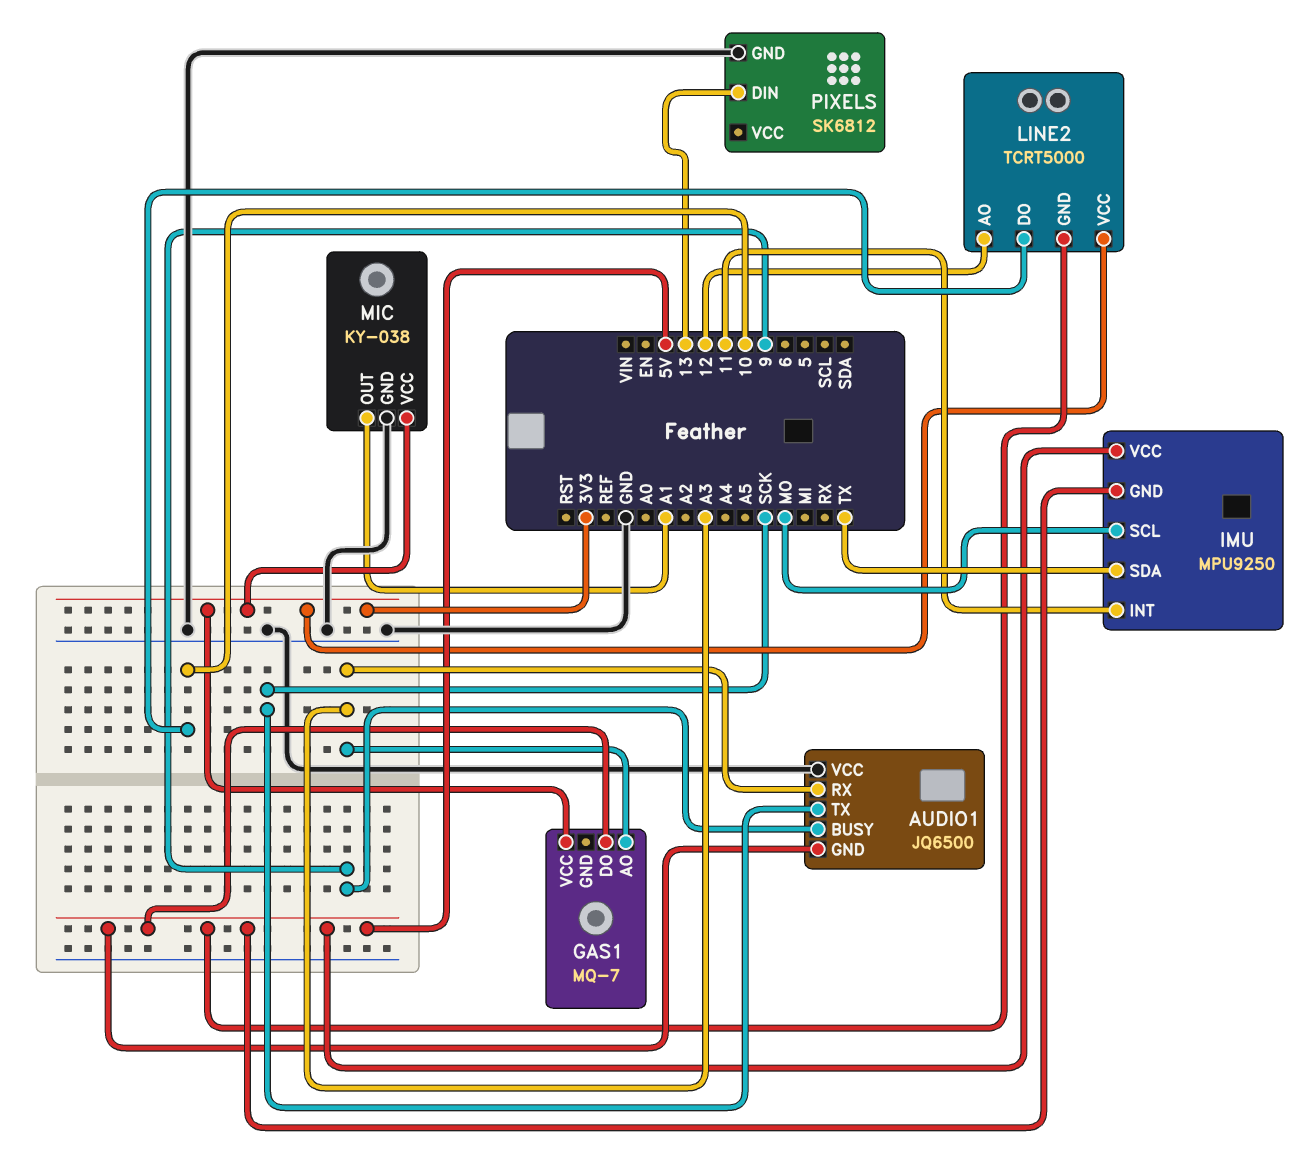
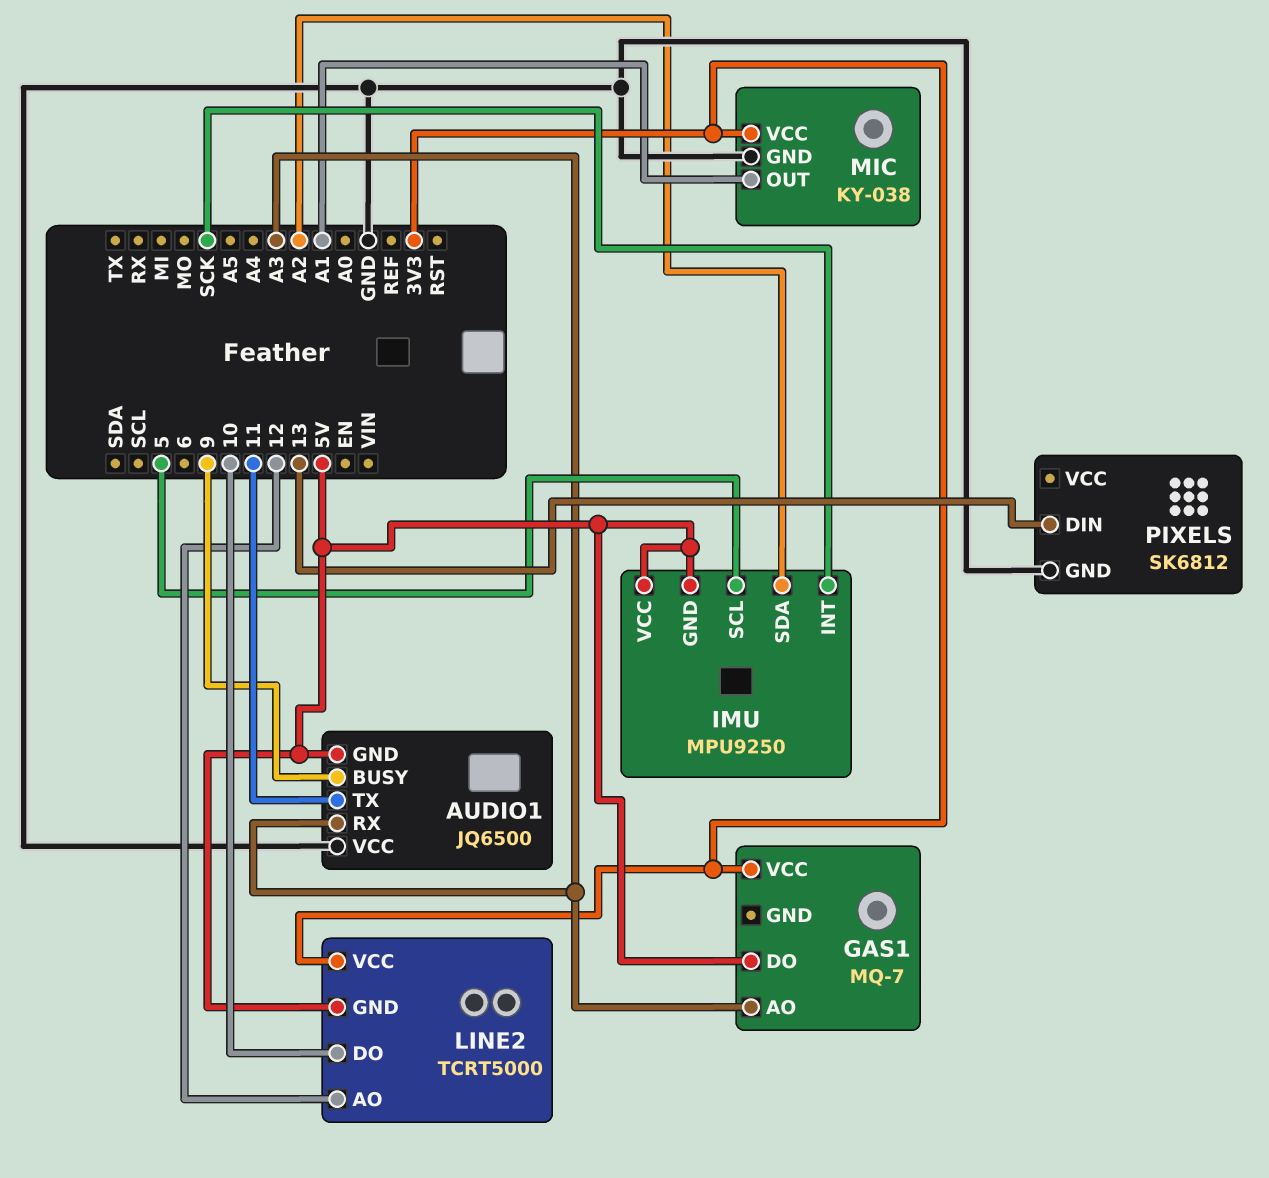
AUDIO1 pin TX: SCK -> 11
IMU pin INT: 11 -> SCK
IMU pin SCL: MO -> 5
IMU pin SDA: TX -> A2

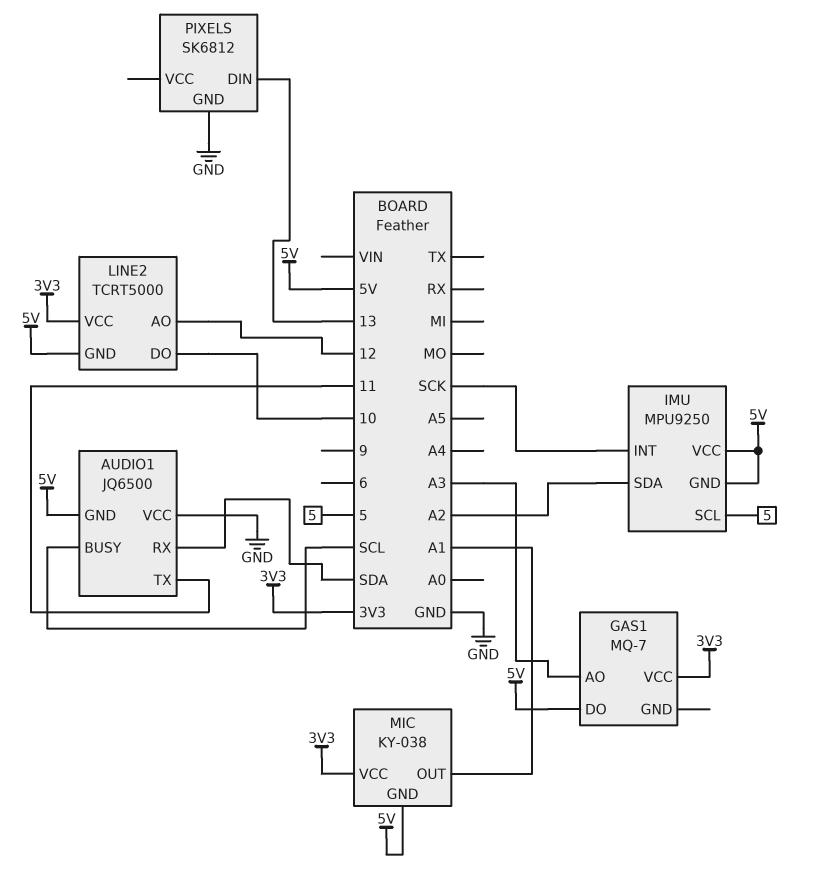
AUDIO1 pin BUSY: 9 -> SCL
AUDIO1 pin RX: A3 -> SDA
MIC pin GND: GND -> 5V

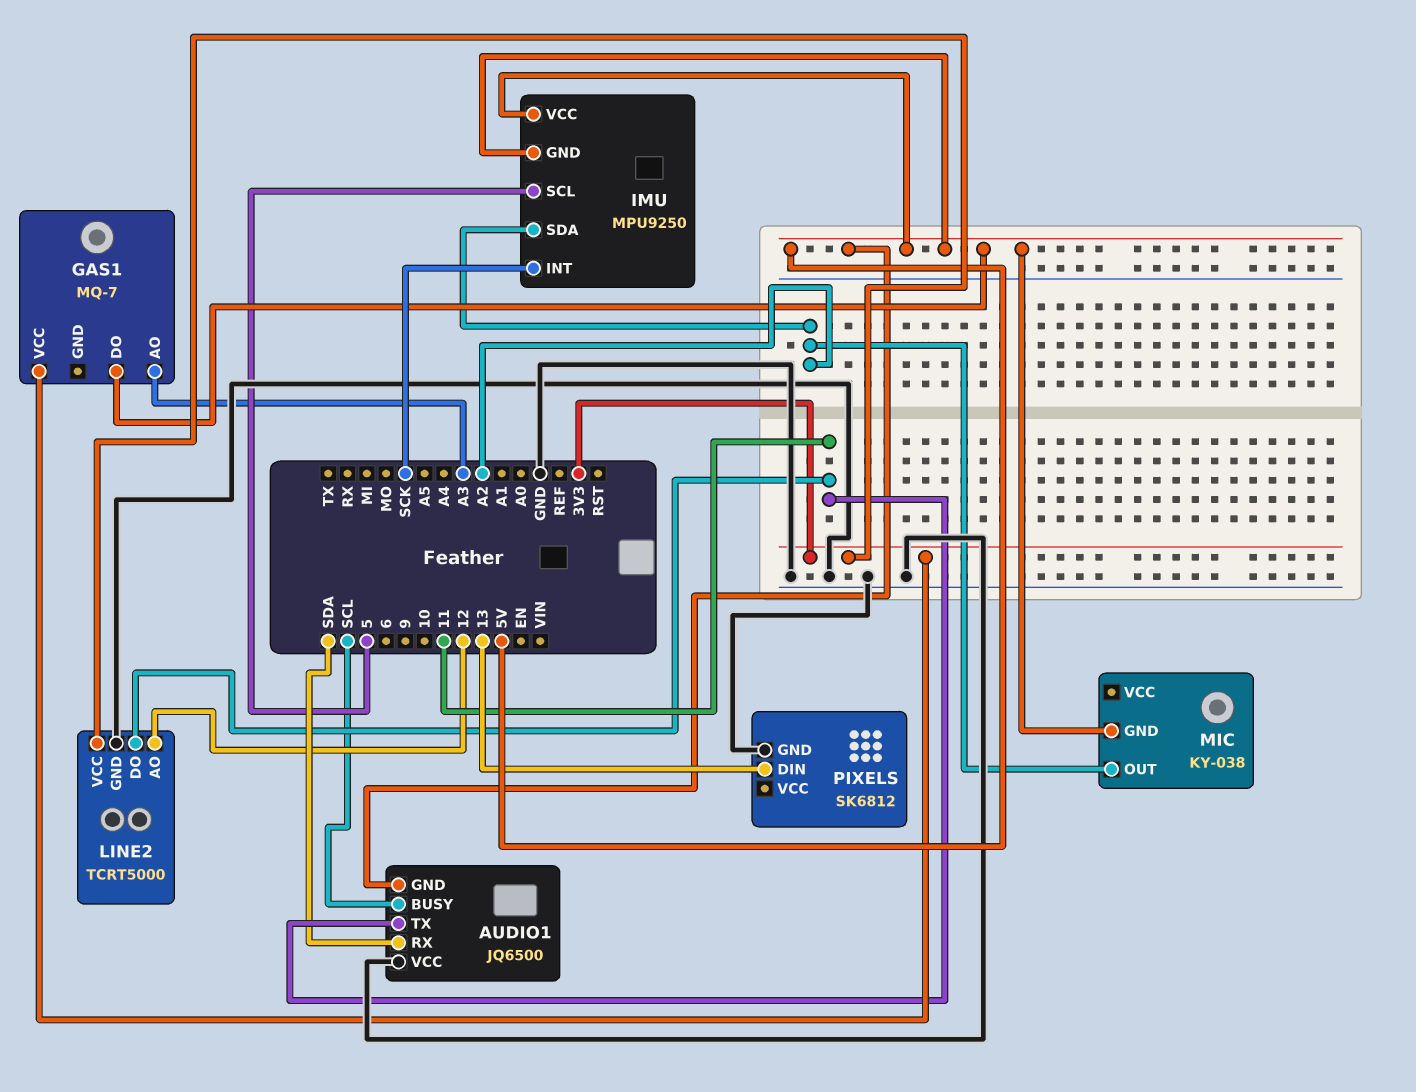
LINE2 pin DO: 10 -> 11
LINE2 pin GND: 5V -> GND
MIC pin OUT: A1 -> A2
MIC pin VCC: 3V3 -> none

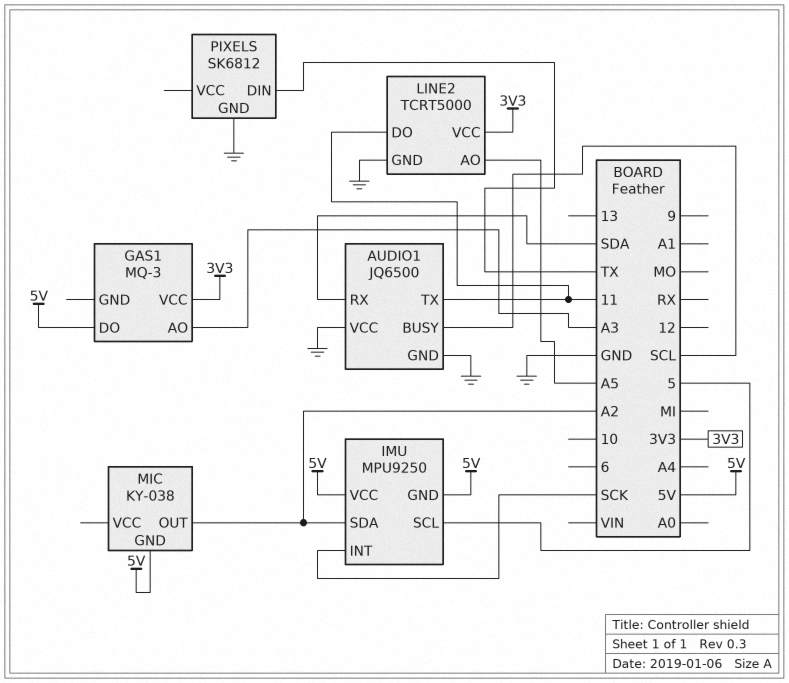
AUDIO1 pin GND: 5V -> GND
GAS1: MQ-7 -> MQ-3
LINE2 pin AO: 12 -> A5
PIXELS pin DIN: 13 -> TX

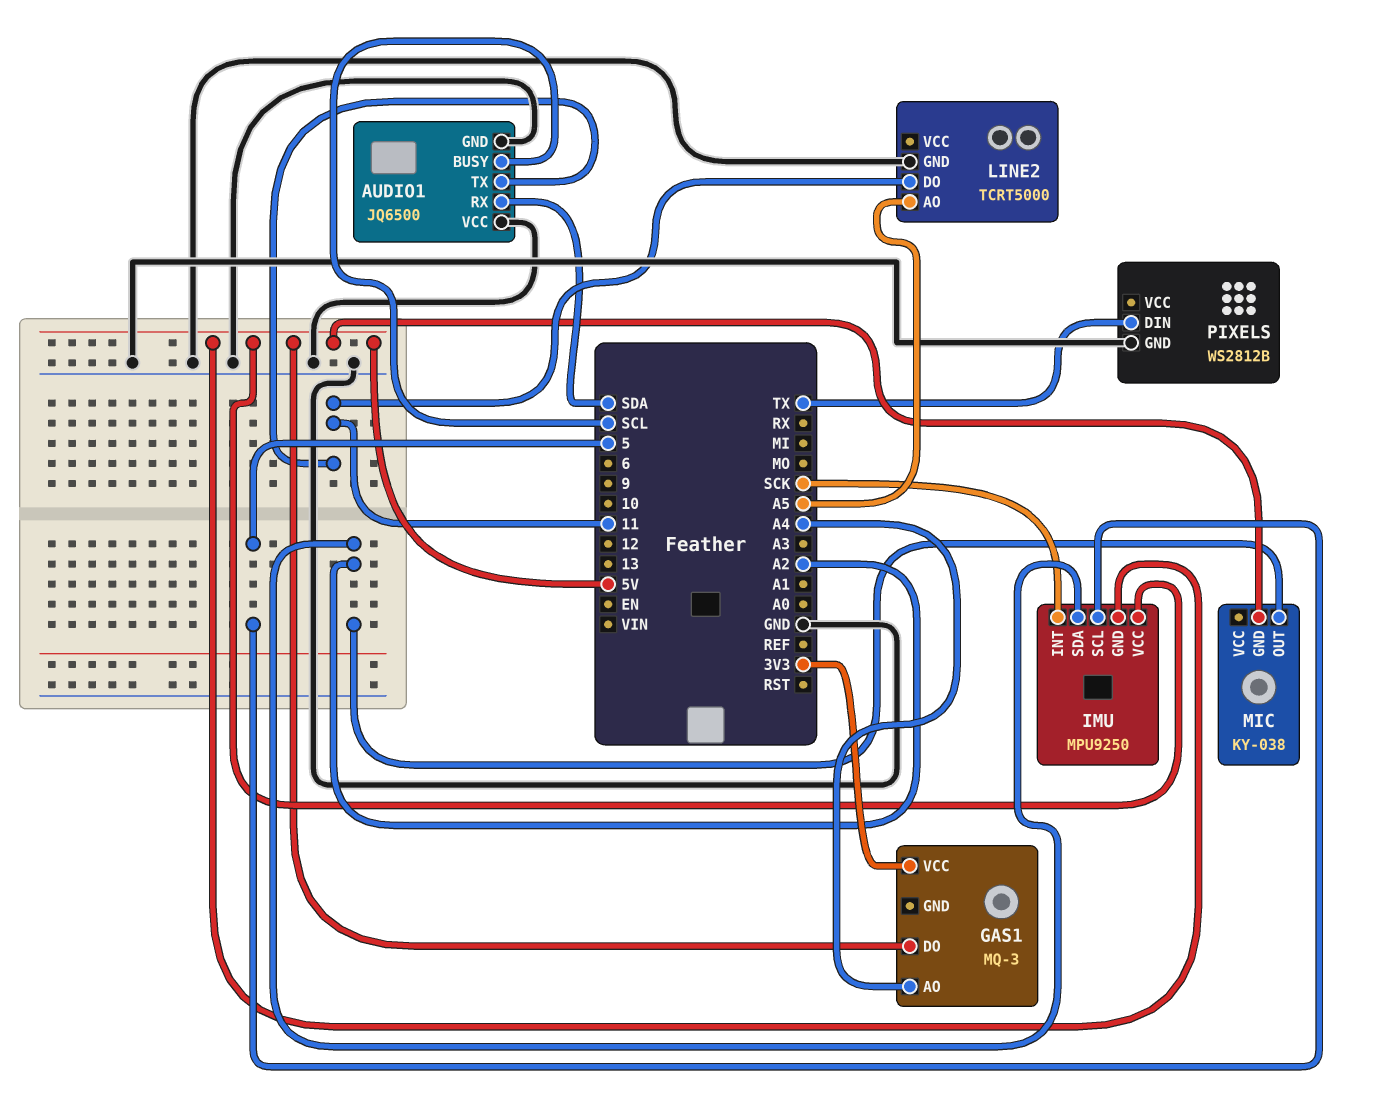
GAS1 pin AO: A3 -> A4
LINE2 pin VCC: 3V3 -> none
PIXELS: SK6812 -> WS2812B

